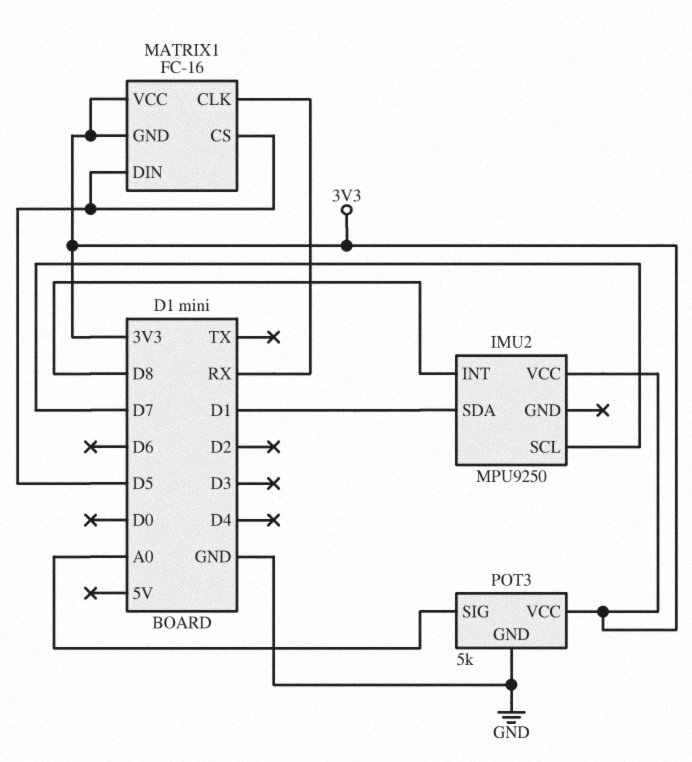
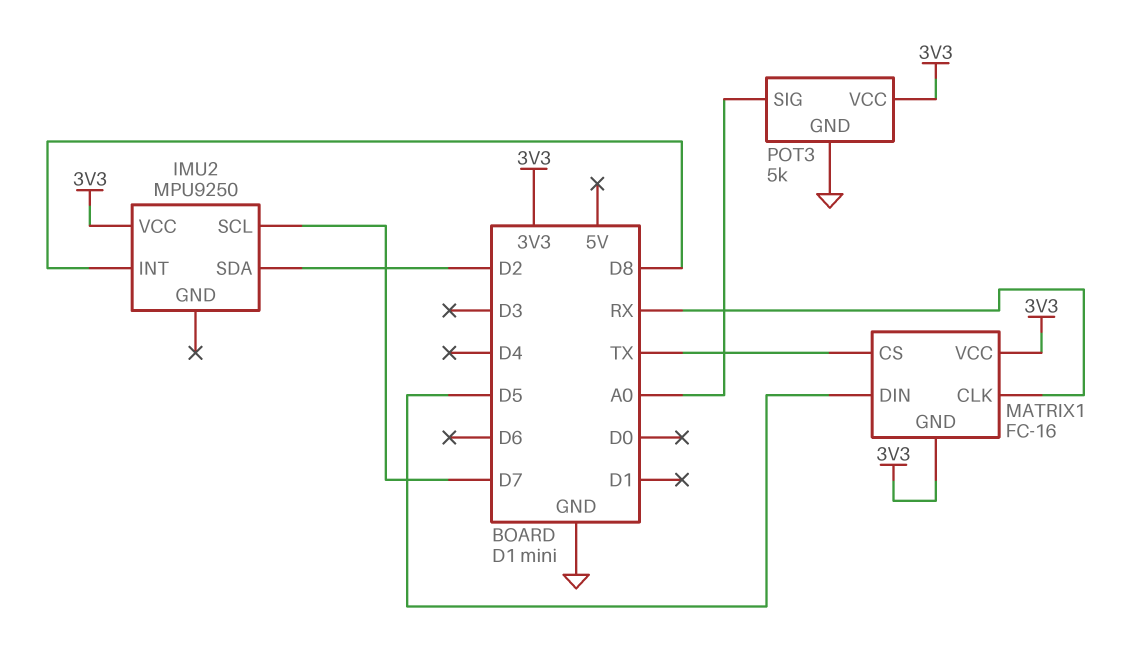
IMU2 pin SDA: D1 -> D2
MATRIX1 pin CS: D5 -> TX

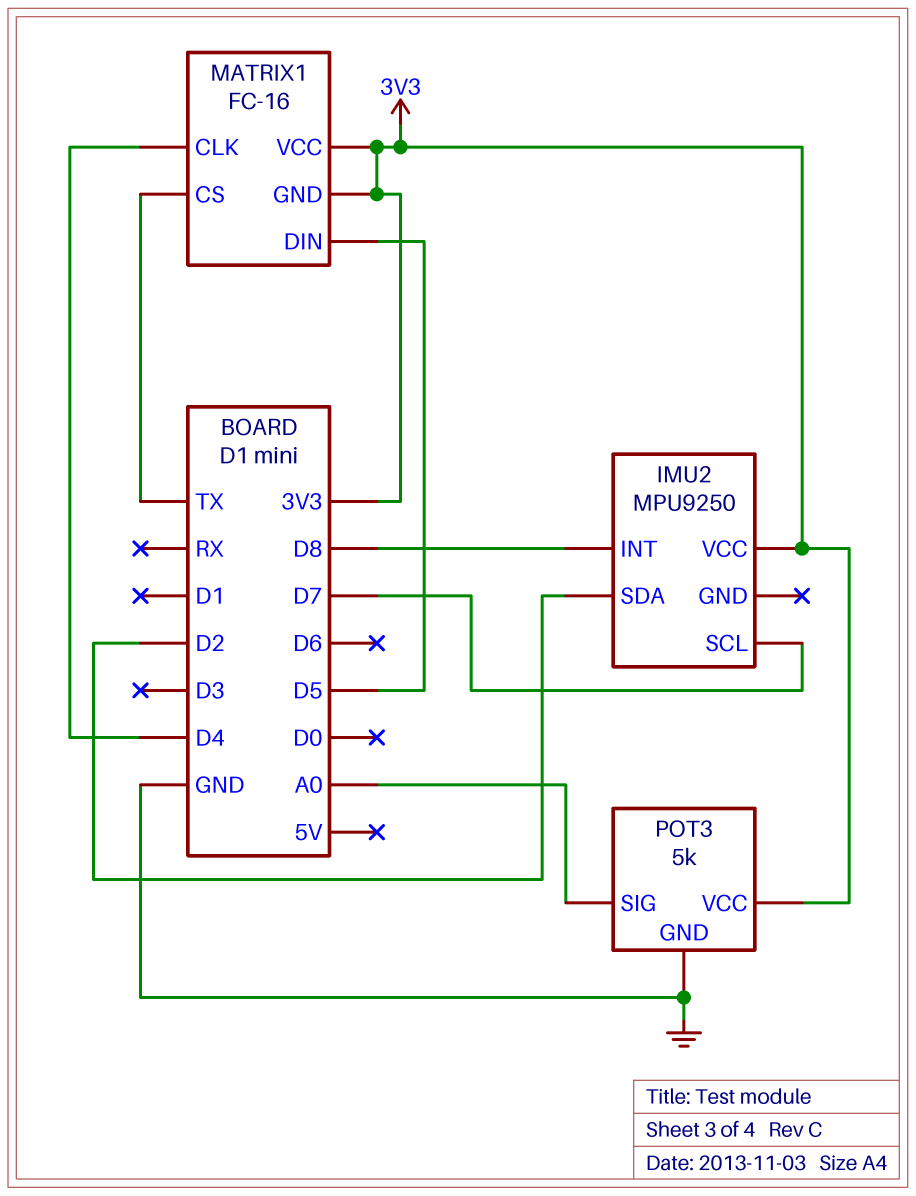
MATRIX1 pin CLK: RX -> D4

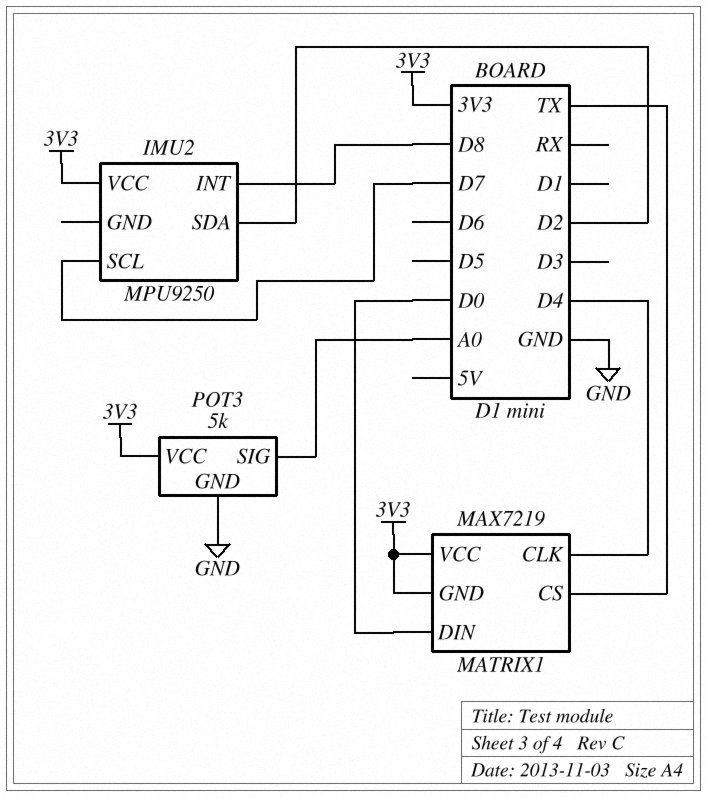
MATRIX1: FC-16 -> MAX7219
MATRIX1 pin DIN: D5 -> D0

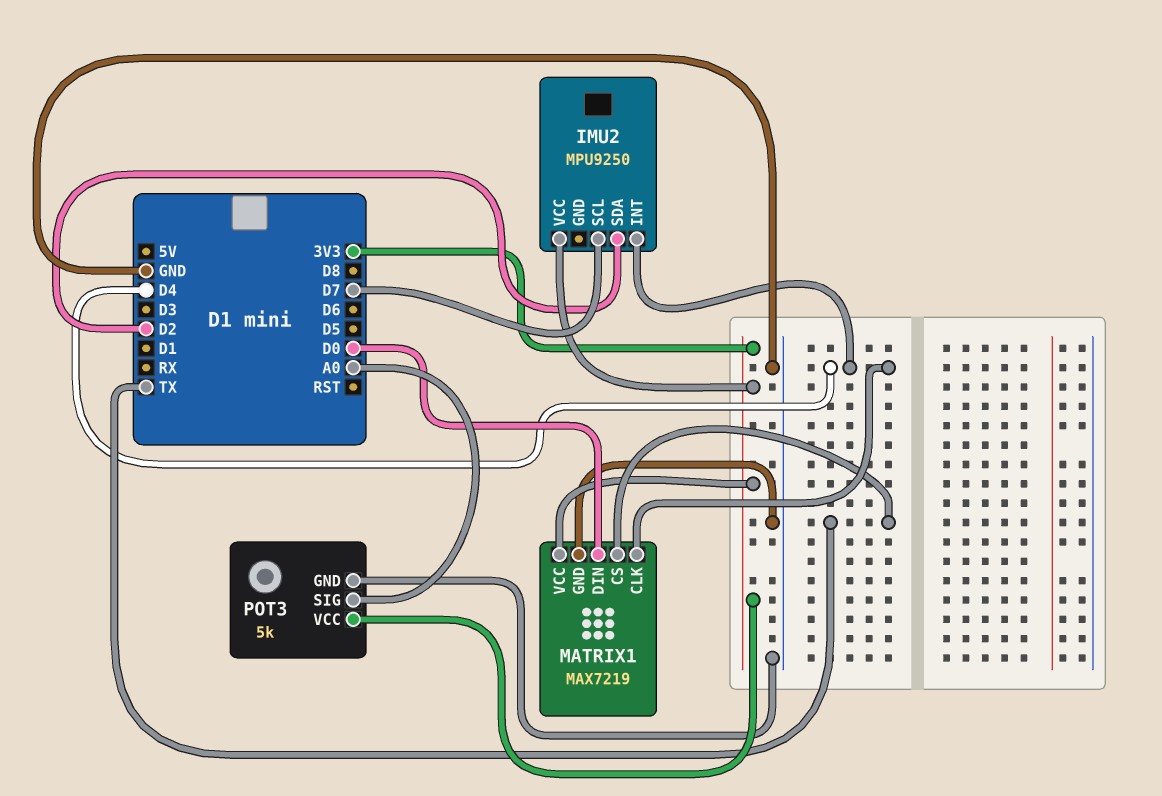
IMU2 pin INT: D8 -> D4
MATRIX1 pin GND: 3V3 -> GND

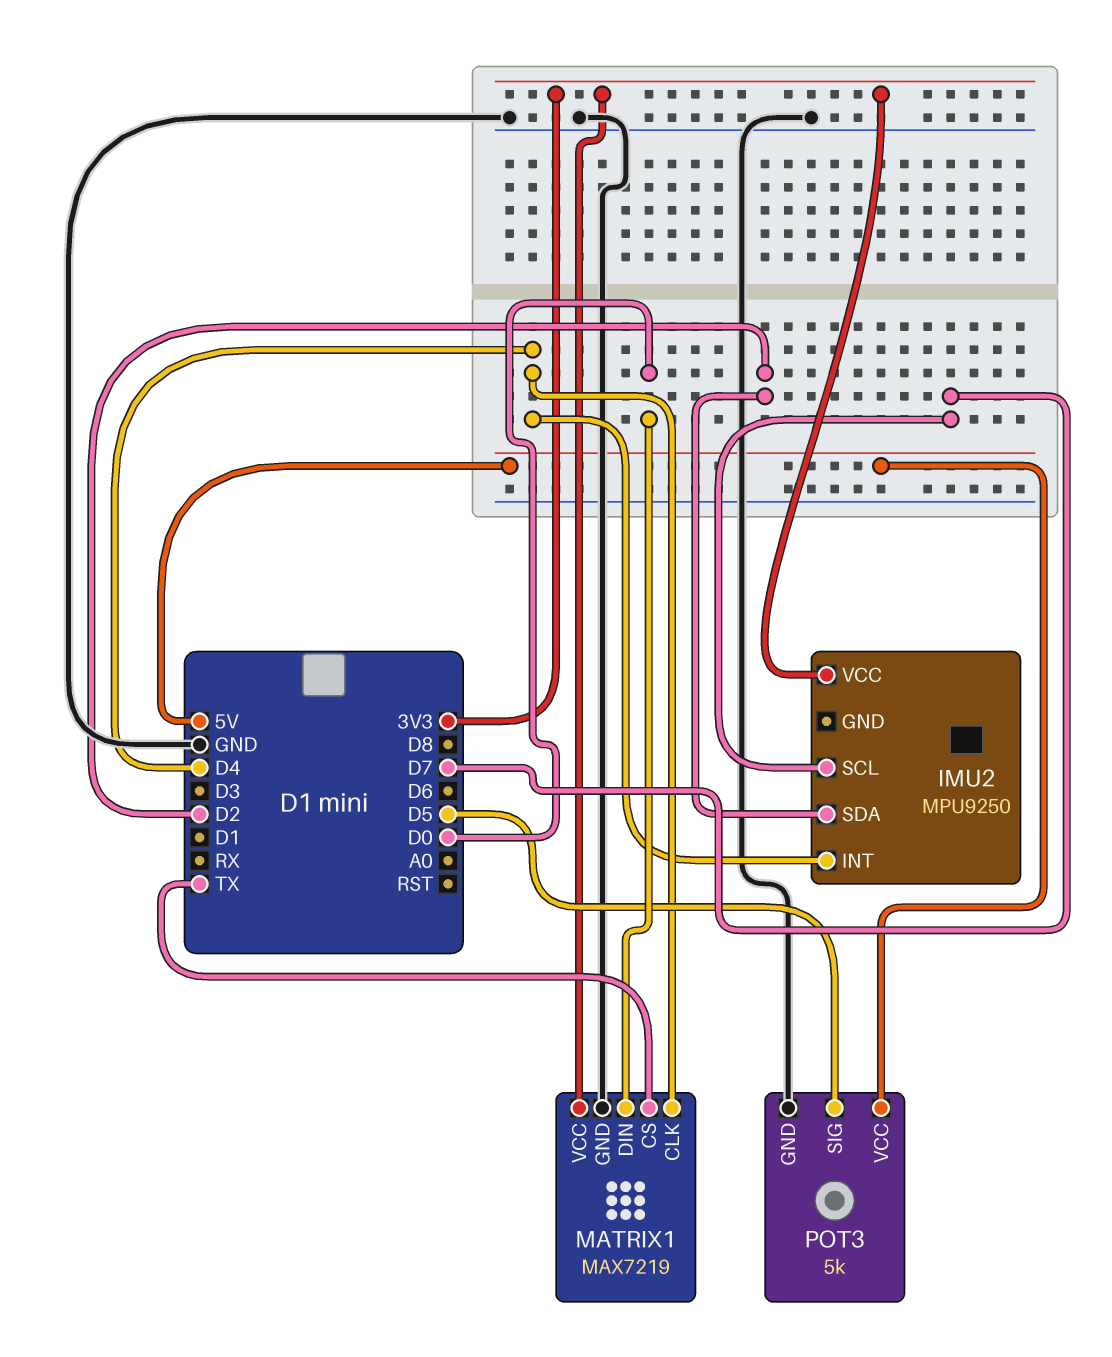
POT3 pin SIG: A0 -> D5
POT3 pin VCC: 3V3 -> 5V

